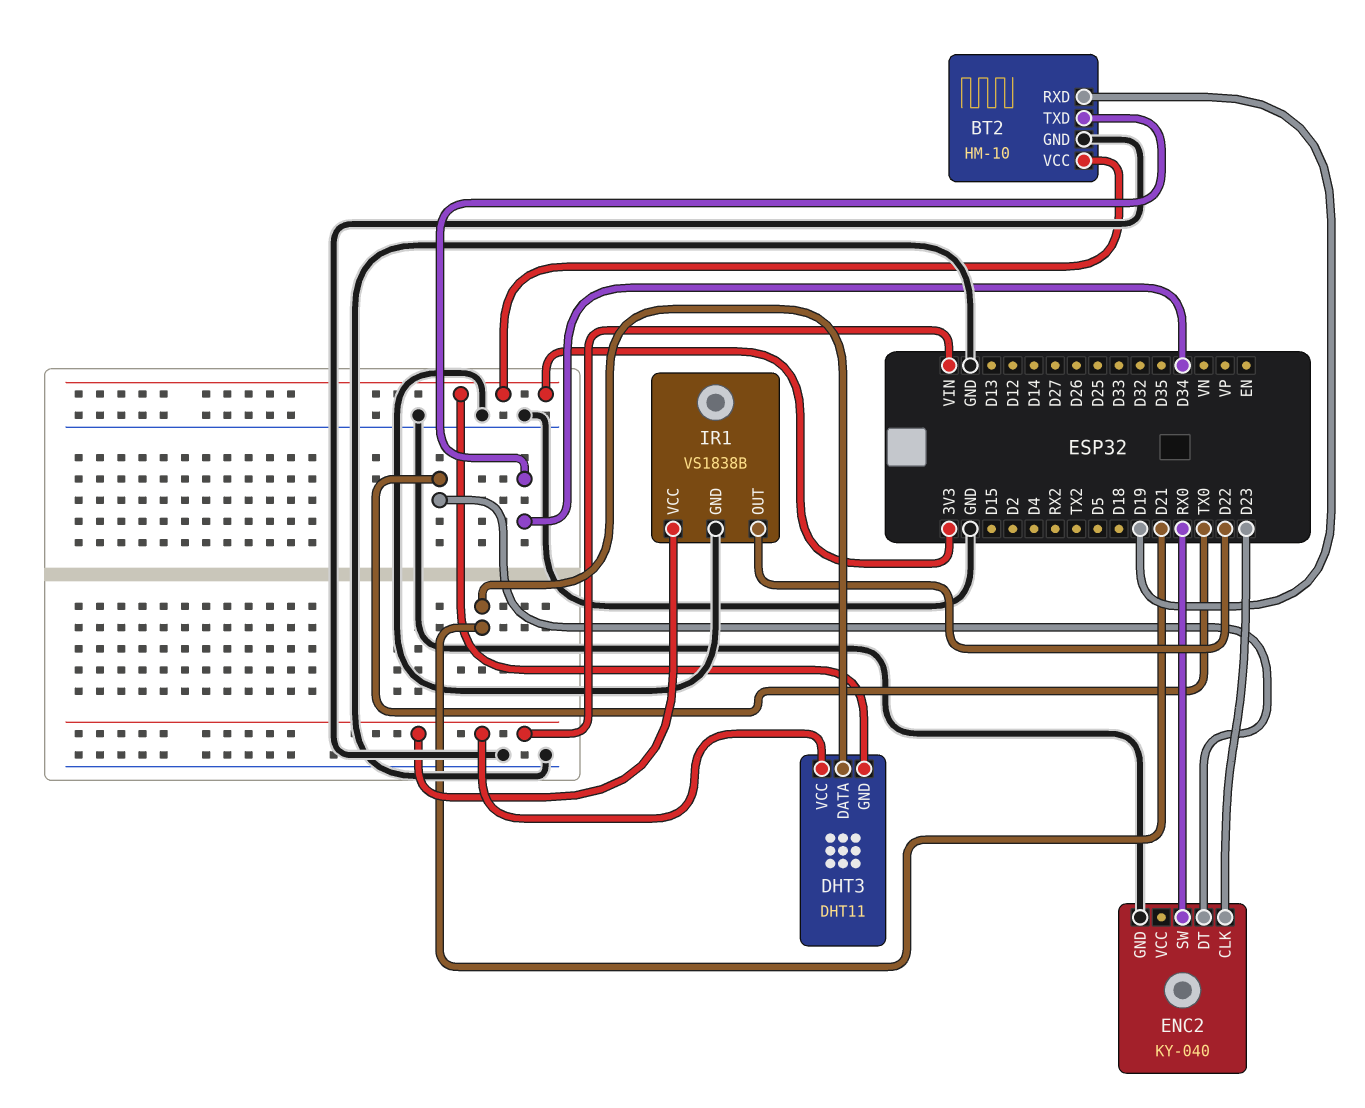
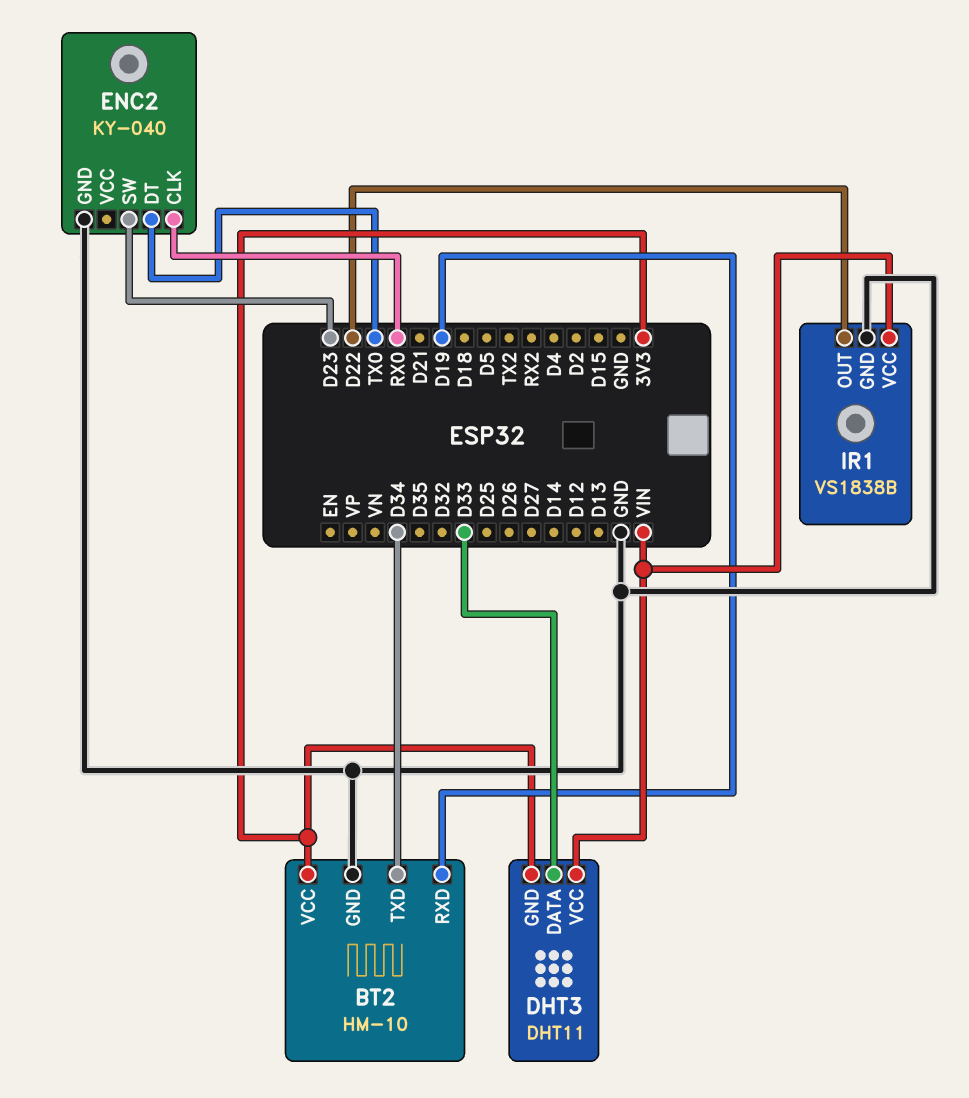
DHT3 pin DATA: D21 -> D33
ENC2 pin CLK: D23 -> RX0
ENC2 pin SW: RX0 -> D23

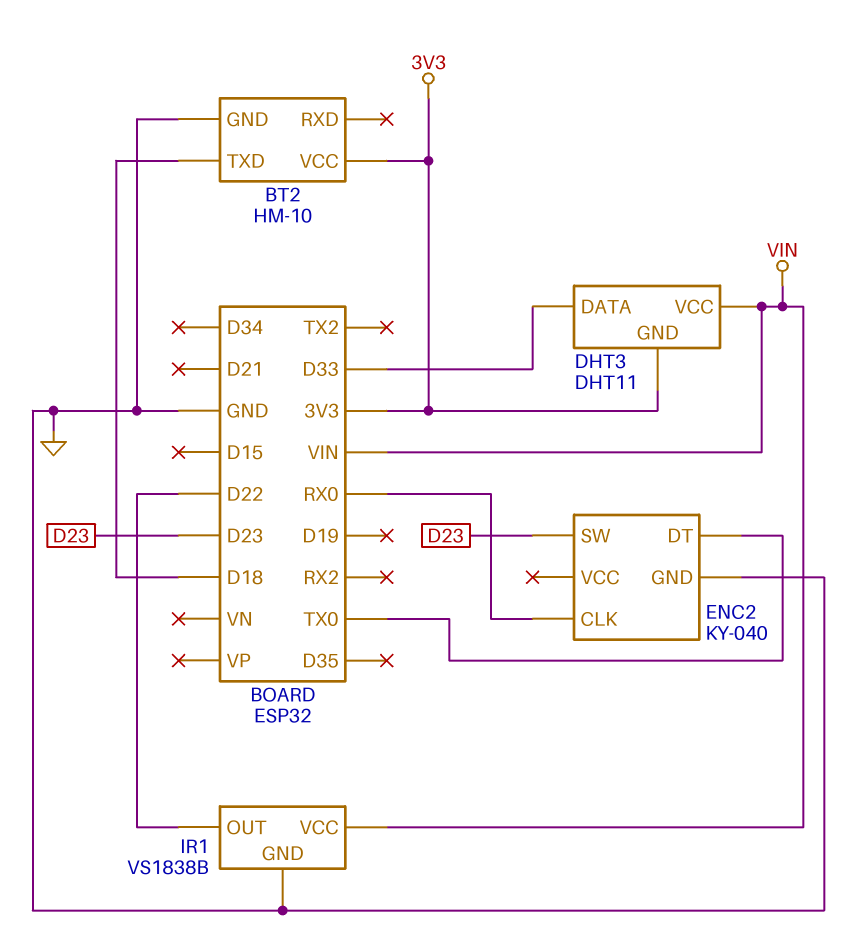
BT2 pin RXD: D19 -> none
BT2 pin TXD: D34 -> D18

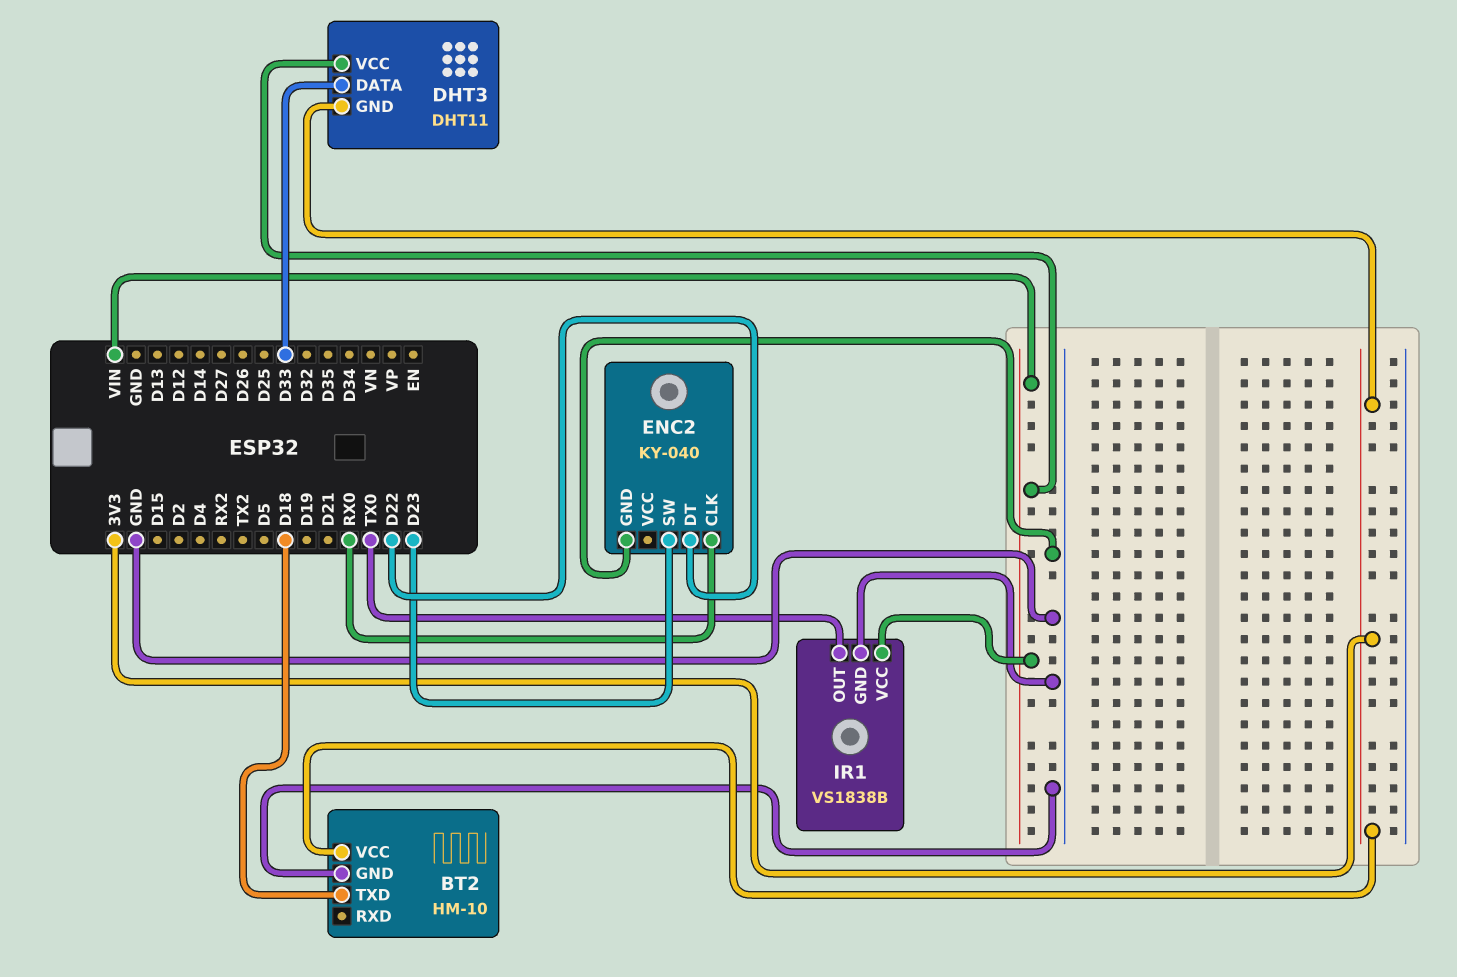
ENC2 pin DT: TX0 -> D22
IR1 pin OUT: D22 -> TX0

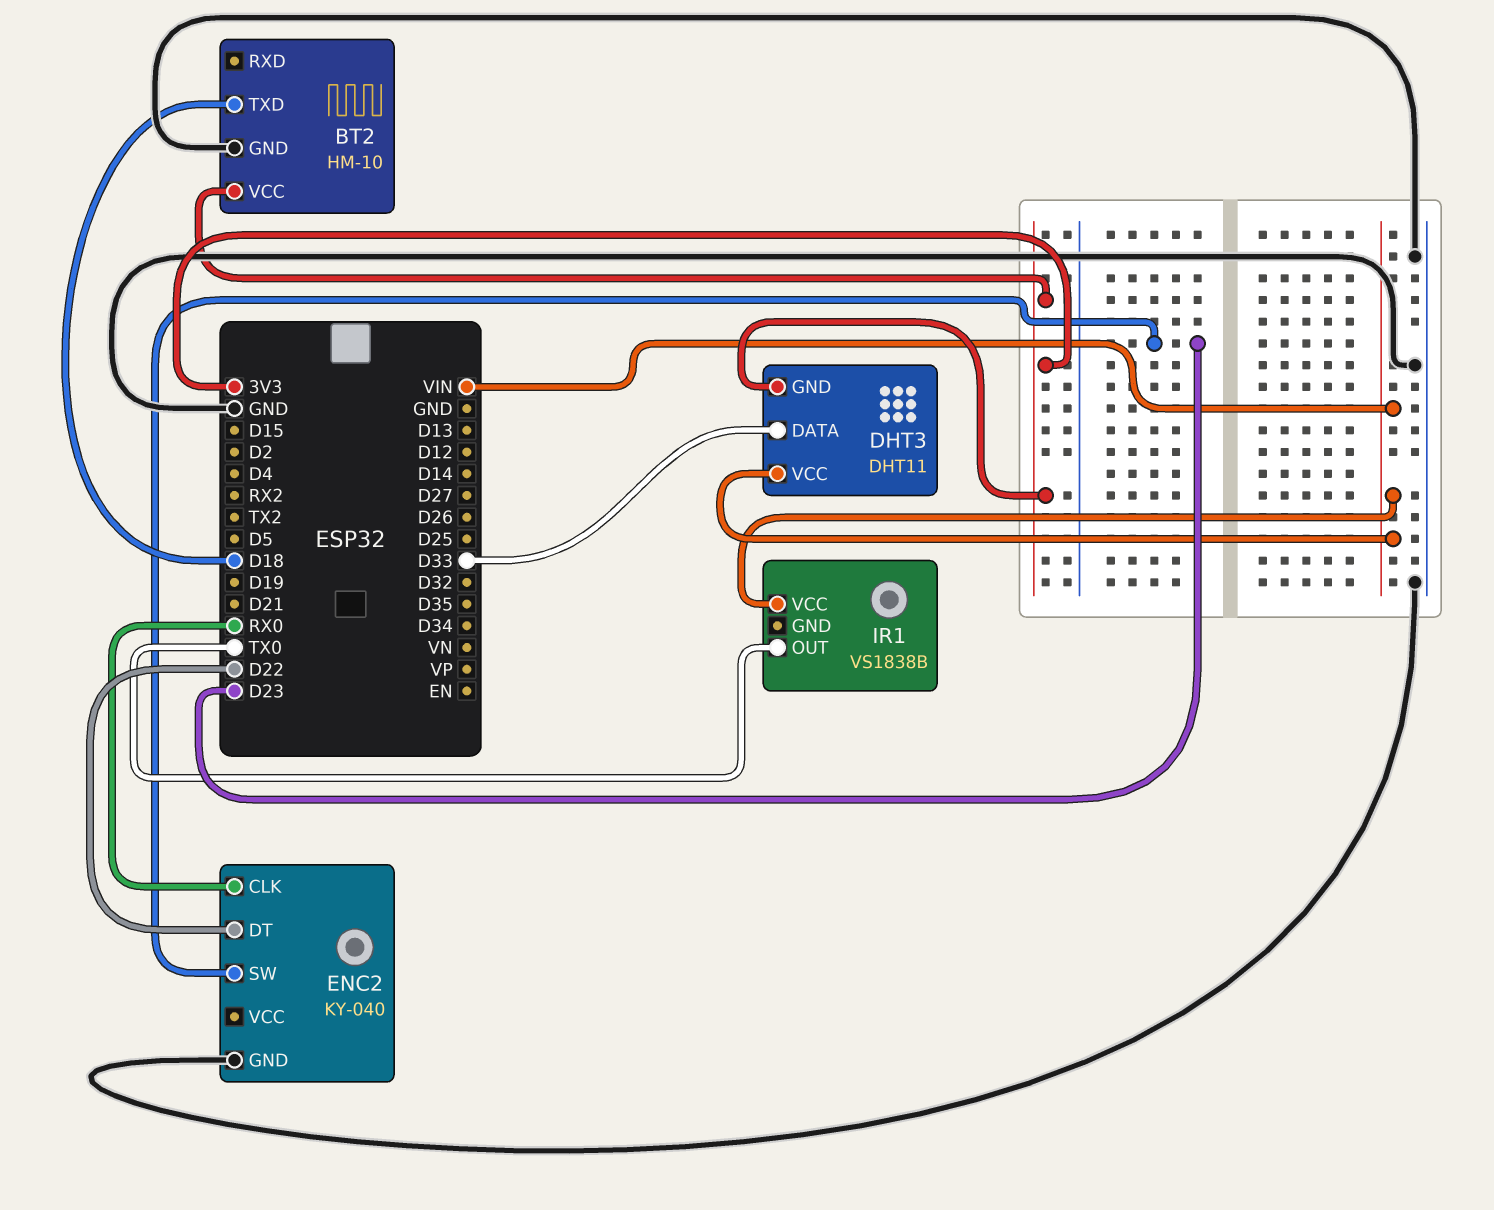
IR1 pin GND: GND -> none

